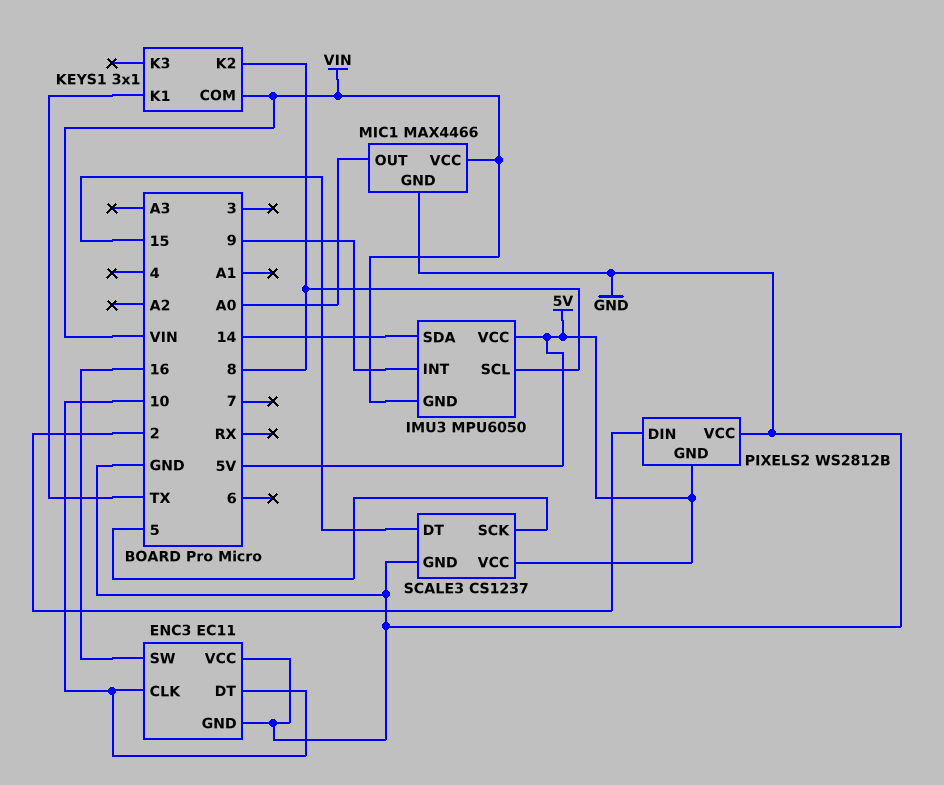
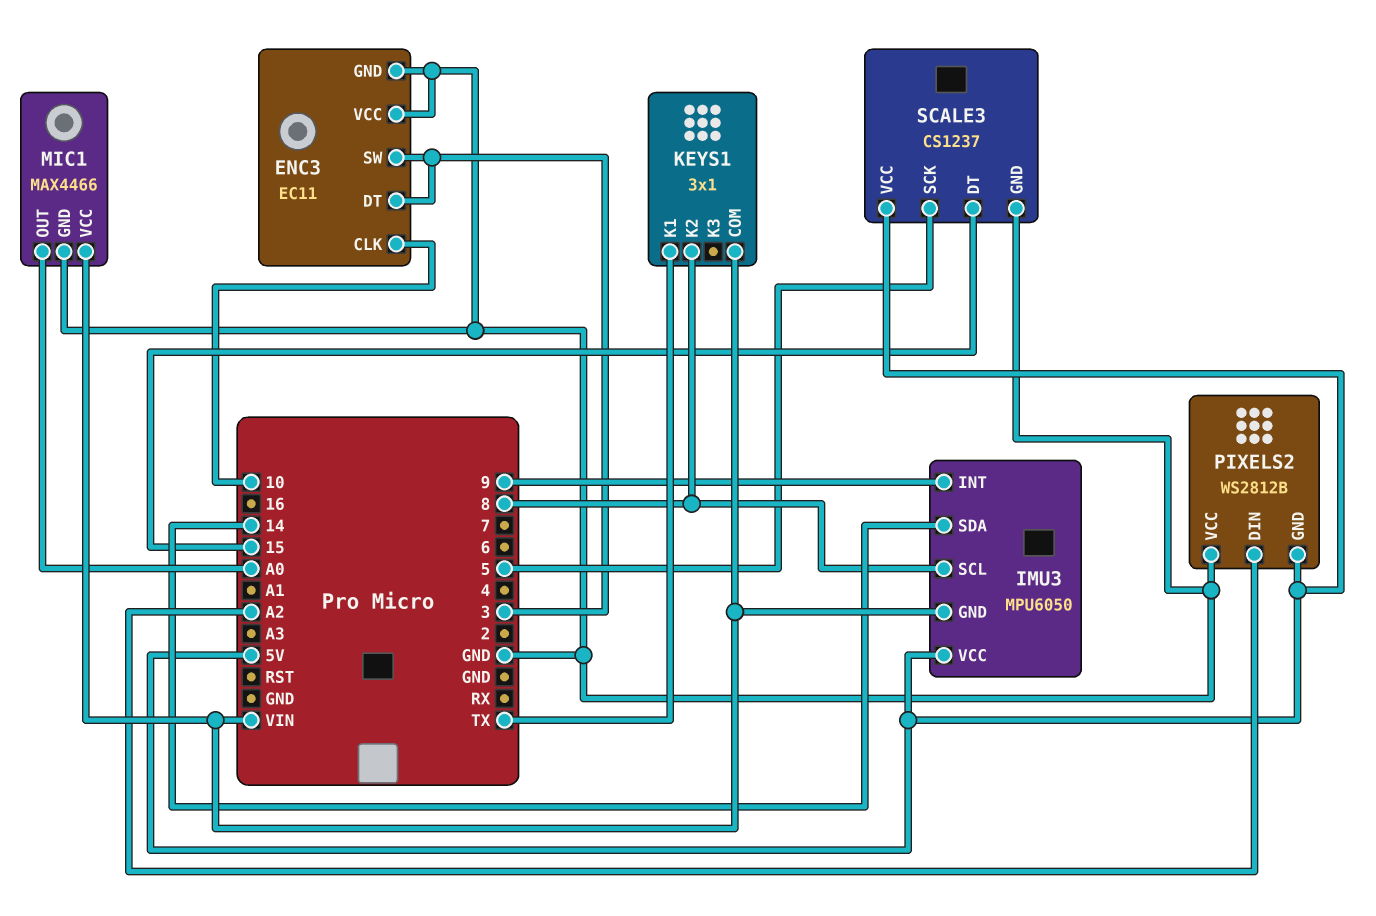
ENC3 pin DT: 10 -> 3
ENC3 pin SW: 16 -> 3
PIXELS2 pin DIN: 2 -> A2

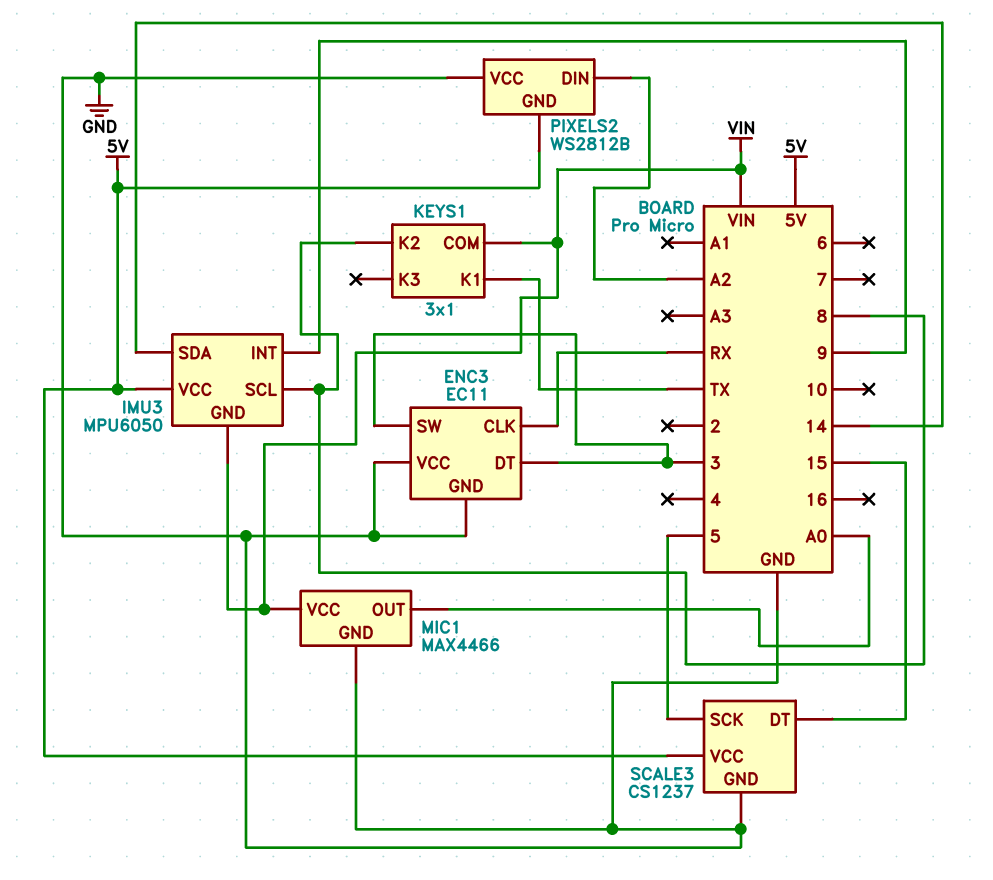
ENC3 pin CLK: 10 -> RX

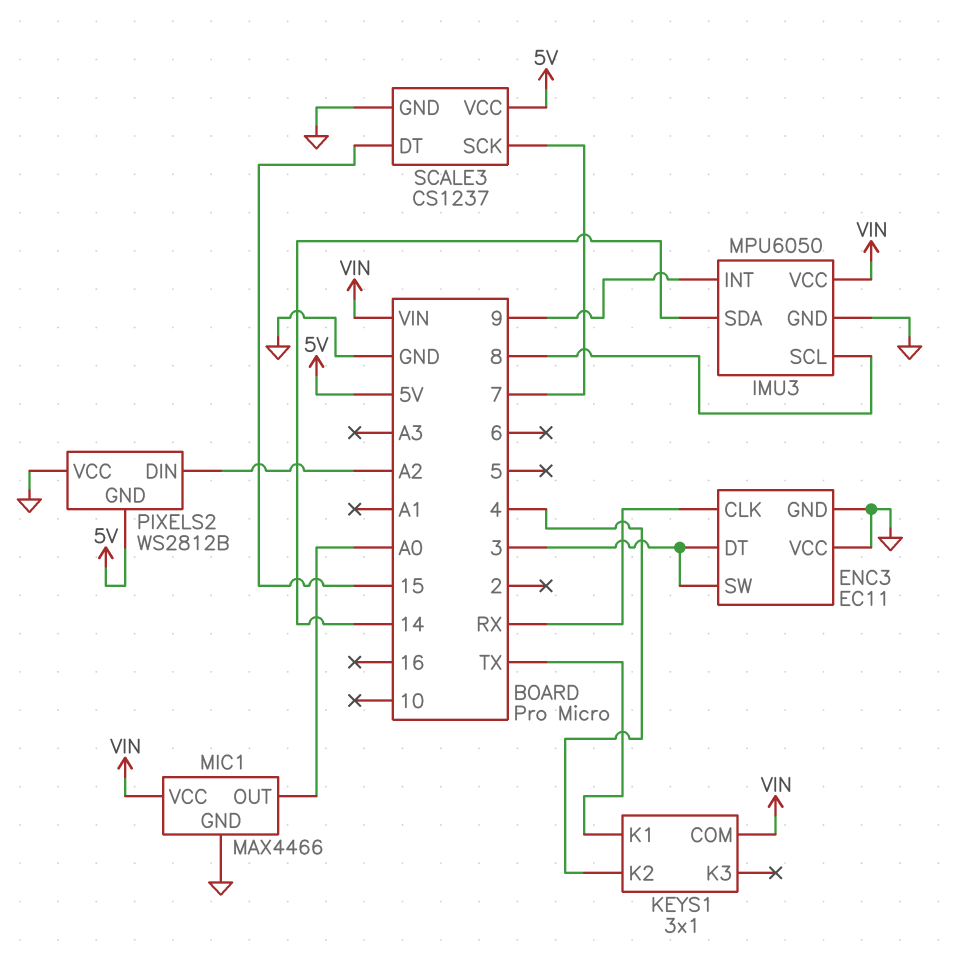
IMU3 pin GND: VIN -> GND
IMU3 pin VCC: 5V -> VIN
KEYS1 pin K2: 8 -> 4
SCALE3 pin SCK: 5 -> 7

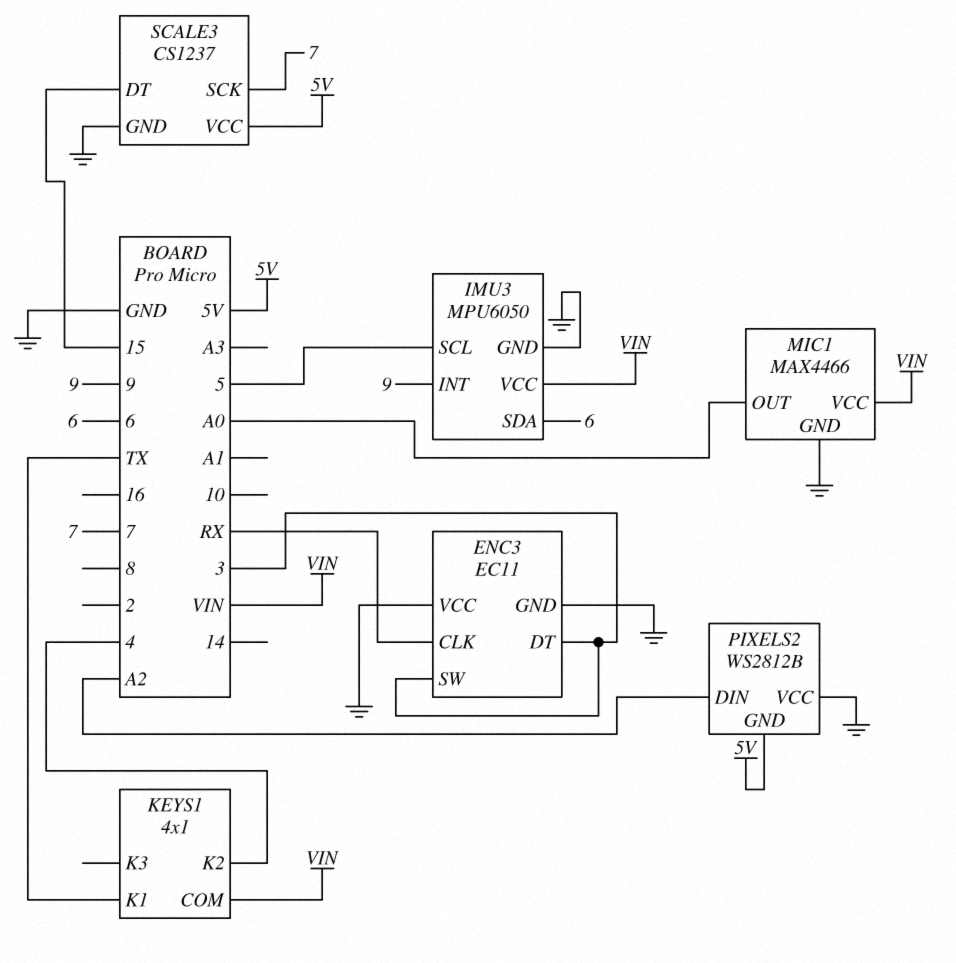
IMU3 pin SCL: 8 -> 5
IMU3 pin SDA: 14 -> 6
KEYS1: 3x1 -> 4x1

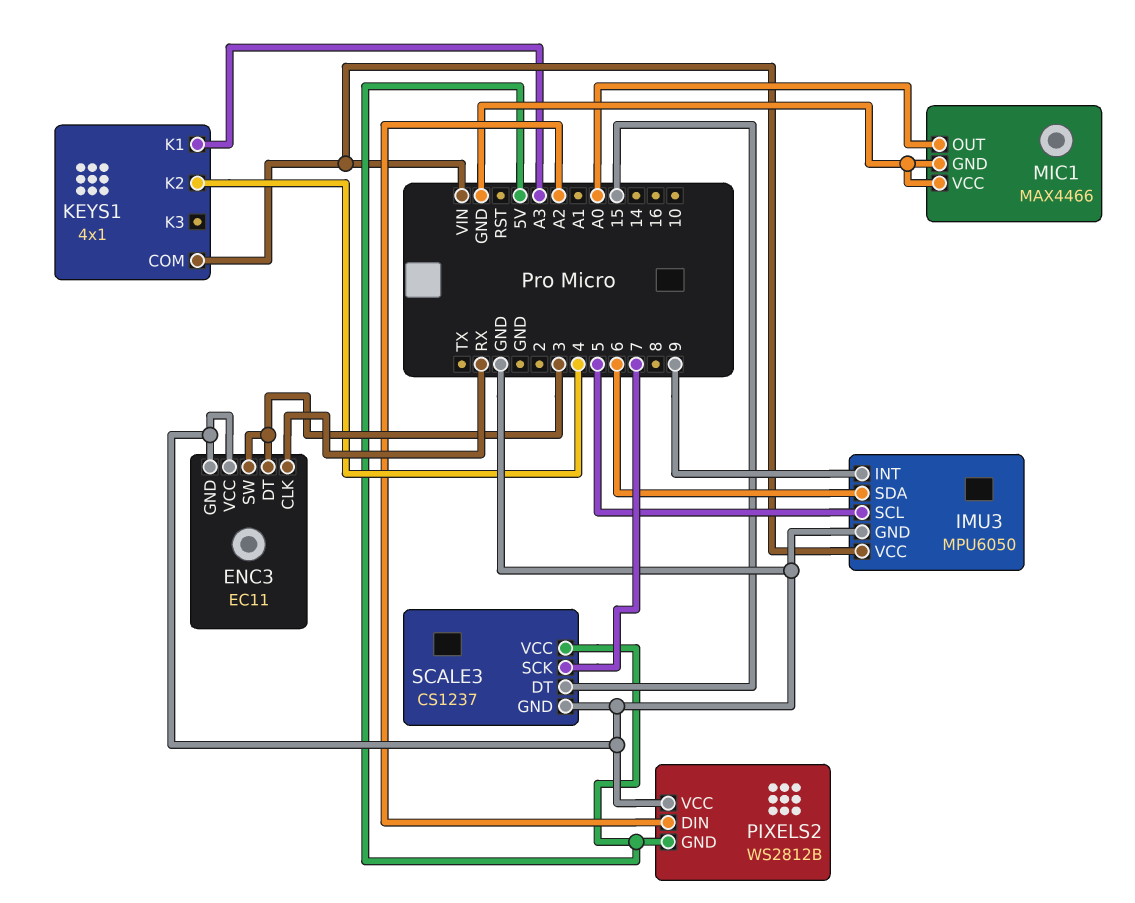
KEYS1 pin K1: TX -> A3
MIC1 pin VCC: VIN -> GND

